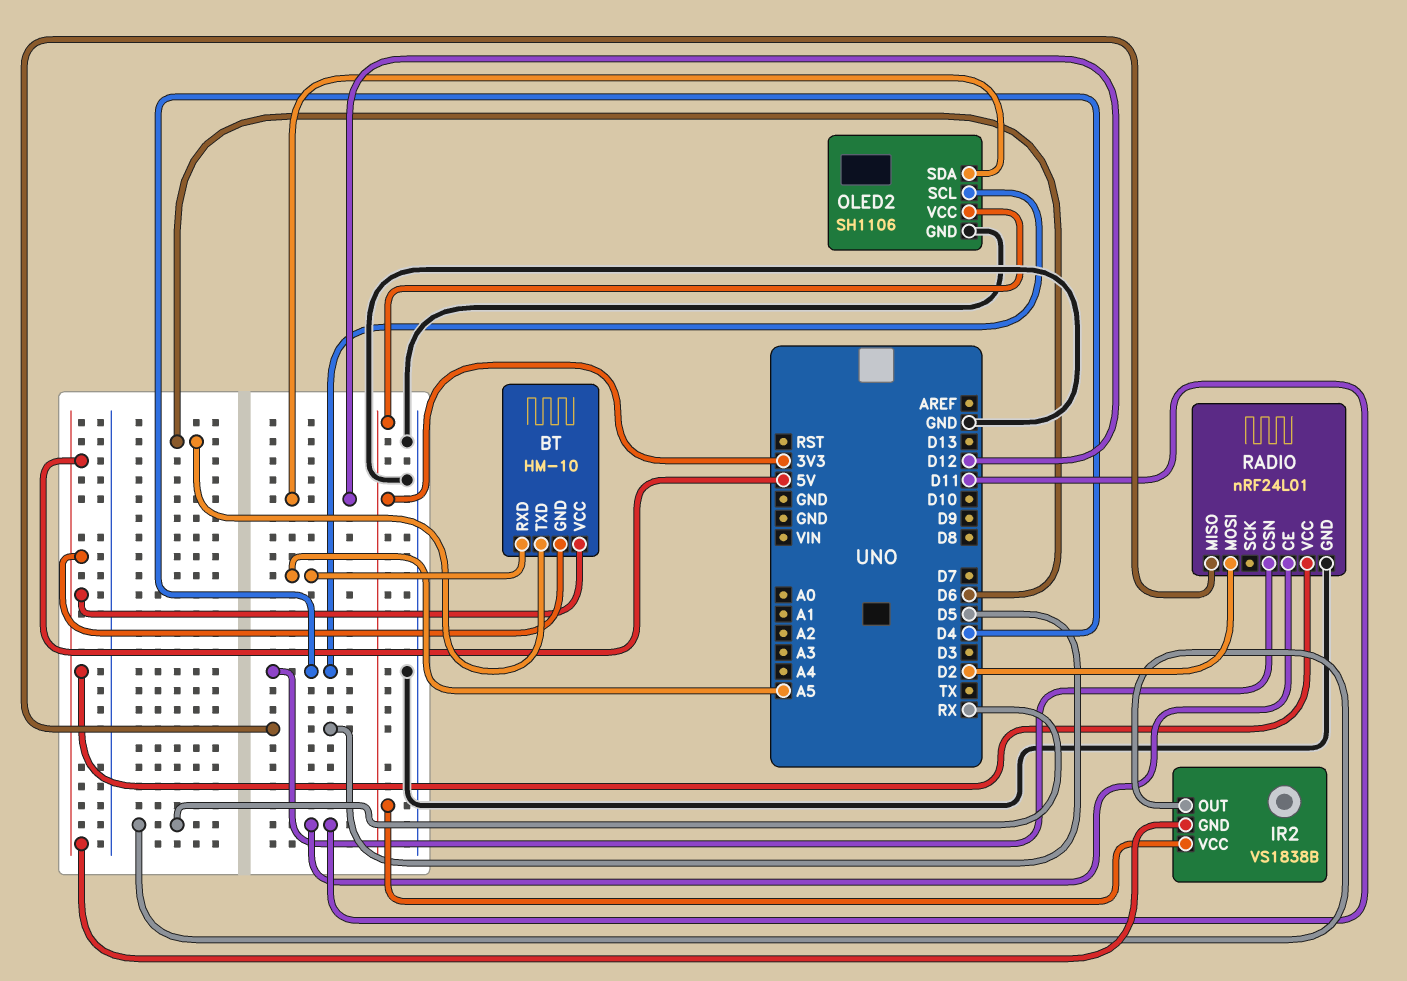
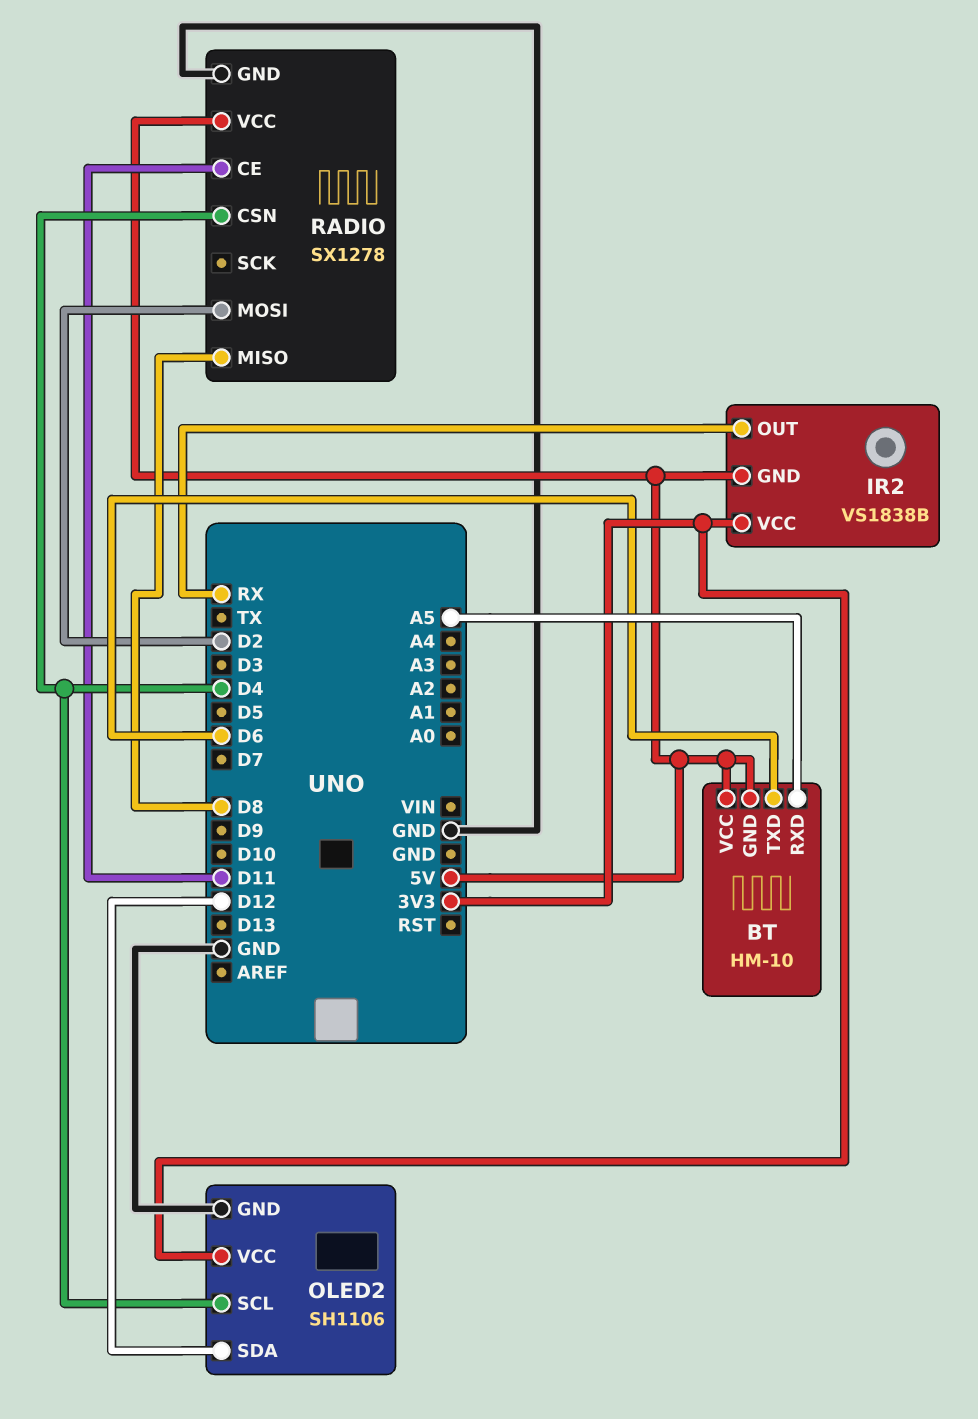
RADIO: nRF24L01 -> SX1278
RADIO pin MISO: D5 -> D8

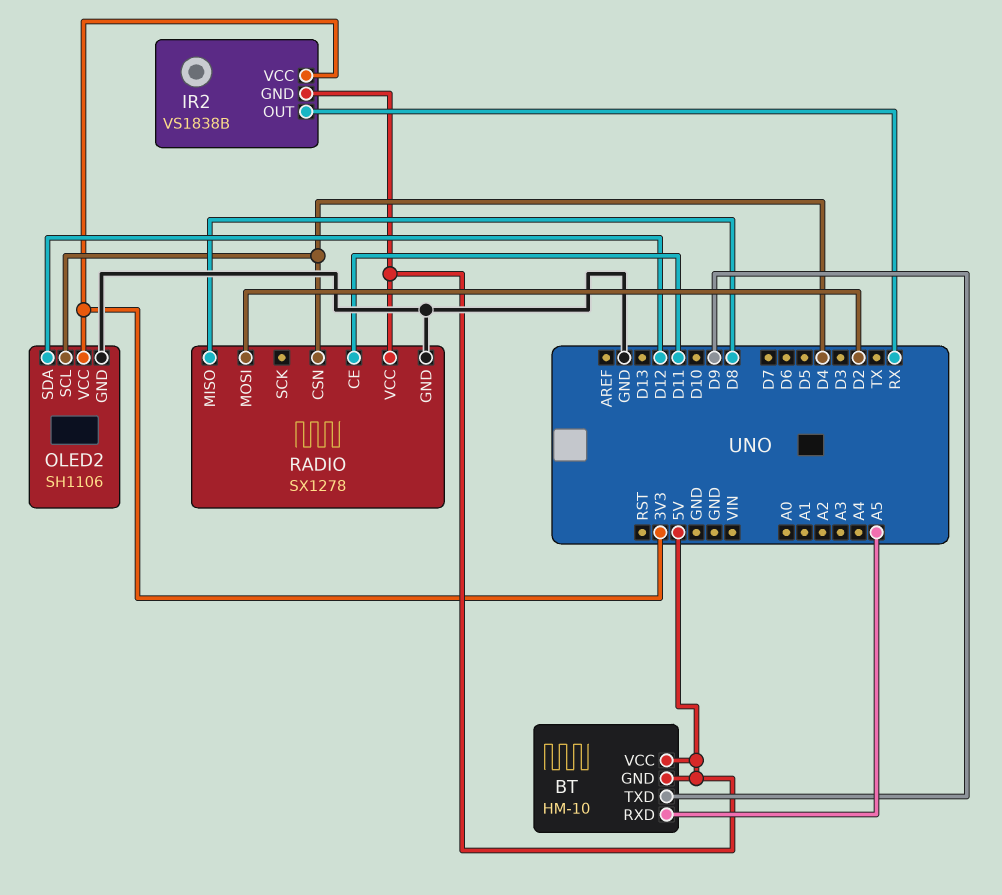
BT pin TXD: D6 -> D9

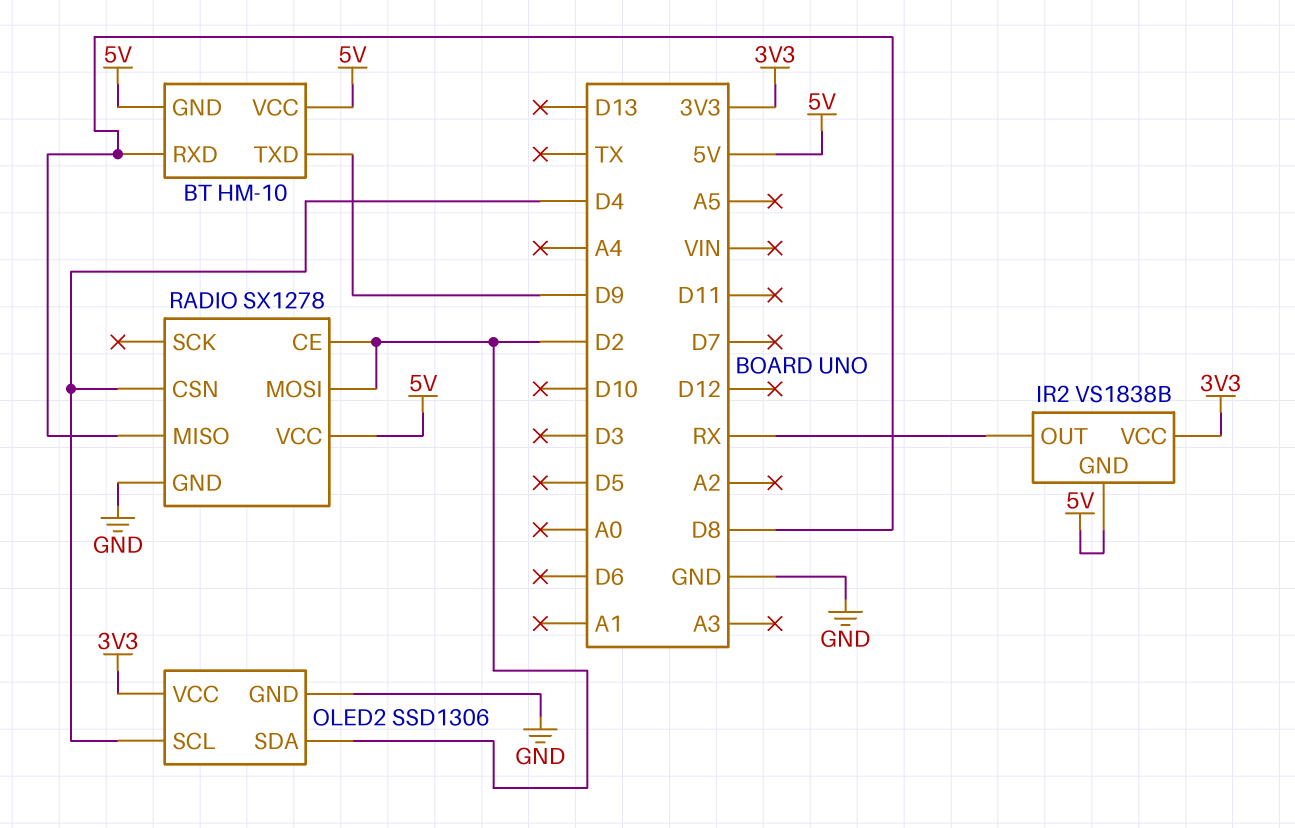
BT pin RXD: A5 -> D8
OLED2: SH1106 -> SSD1306
OLED2 pin SDA: D12 -> D2
RADIO pin CE: D11 -> D2

